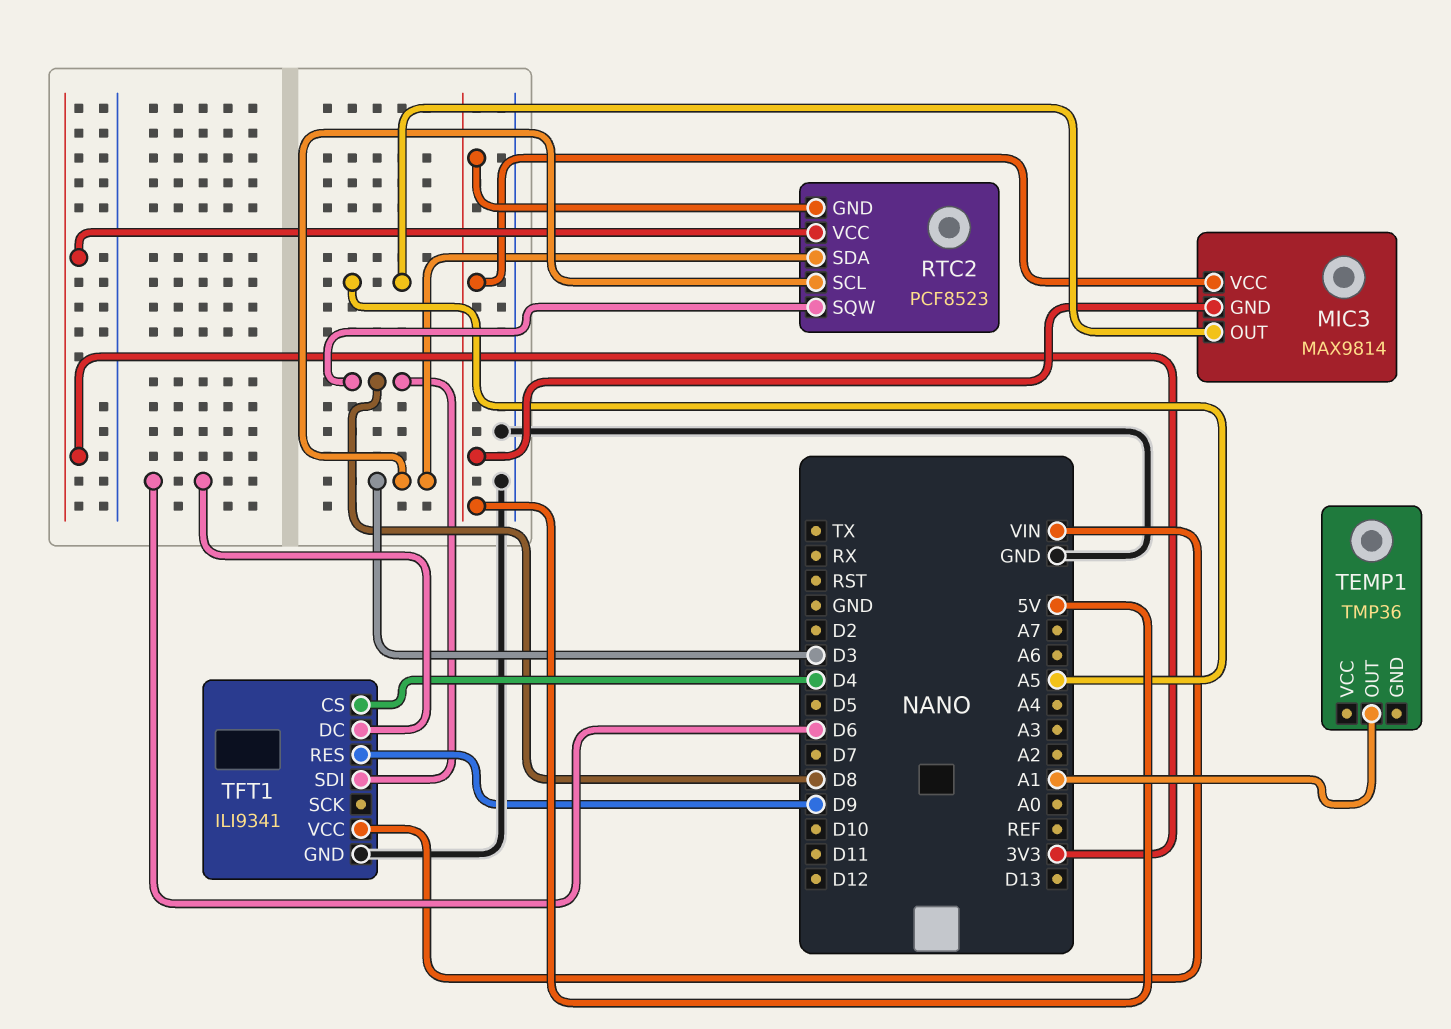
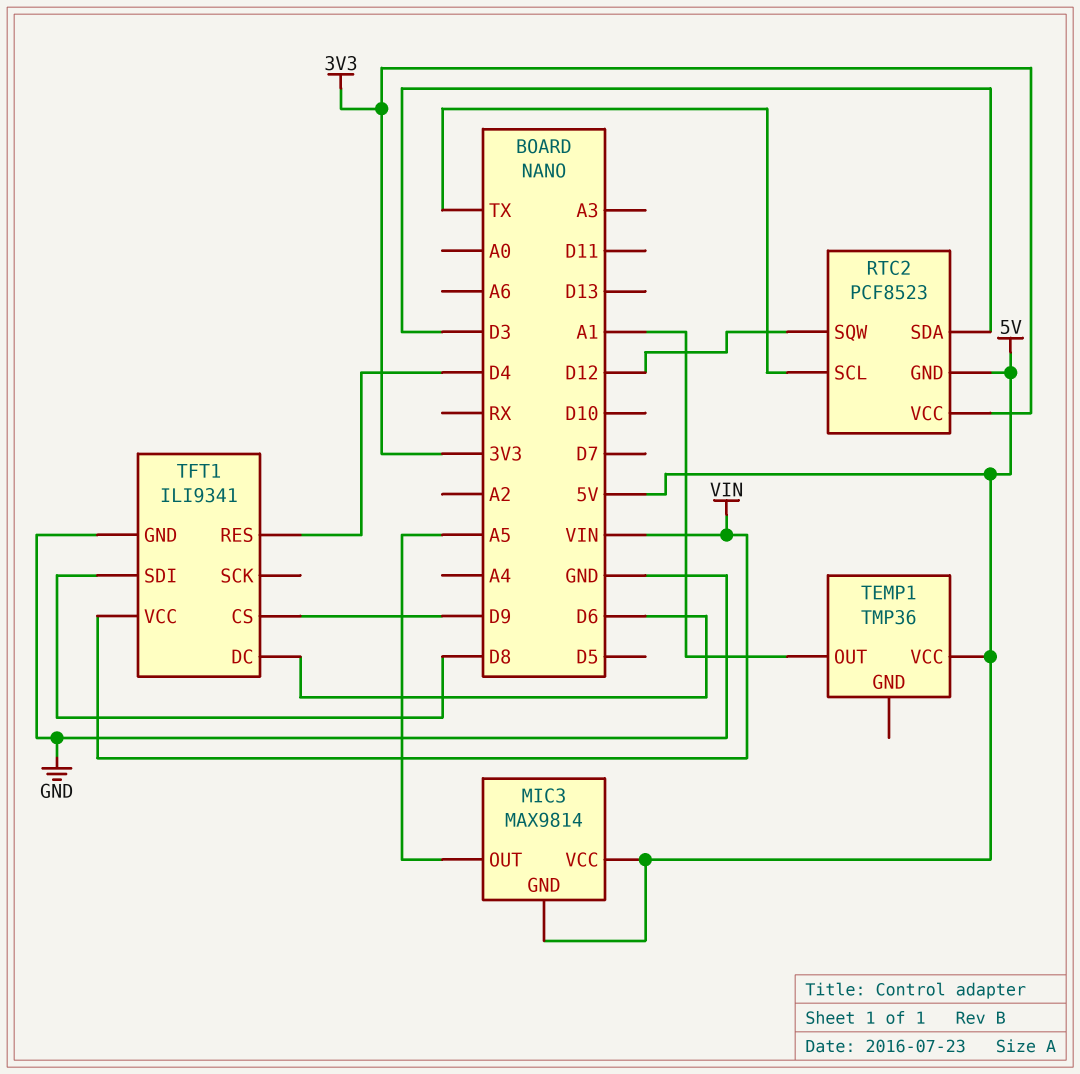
RTC2 pin SCL: D3 -> TX
RTC2 pin SQW: D8 -> D12
TEMP1 pin VCC: none -> 5V
TFT1 pin CS: D4 -> D9
TFT1 pin RES: D9 -> D4

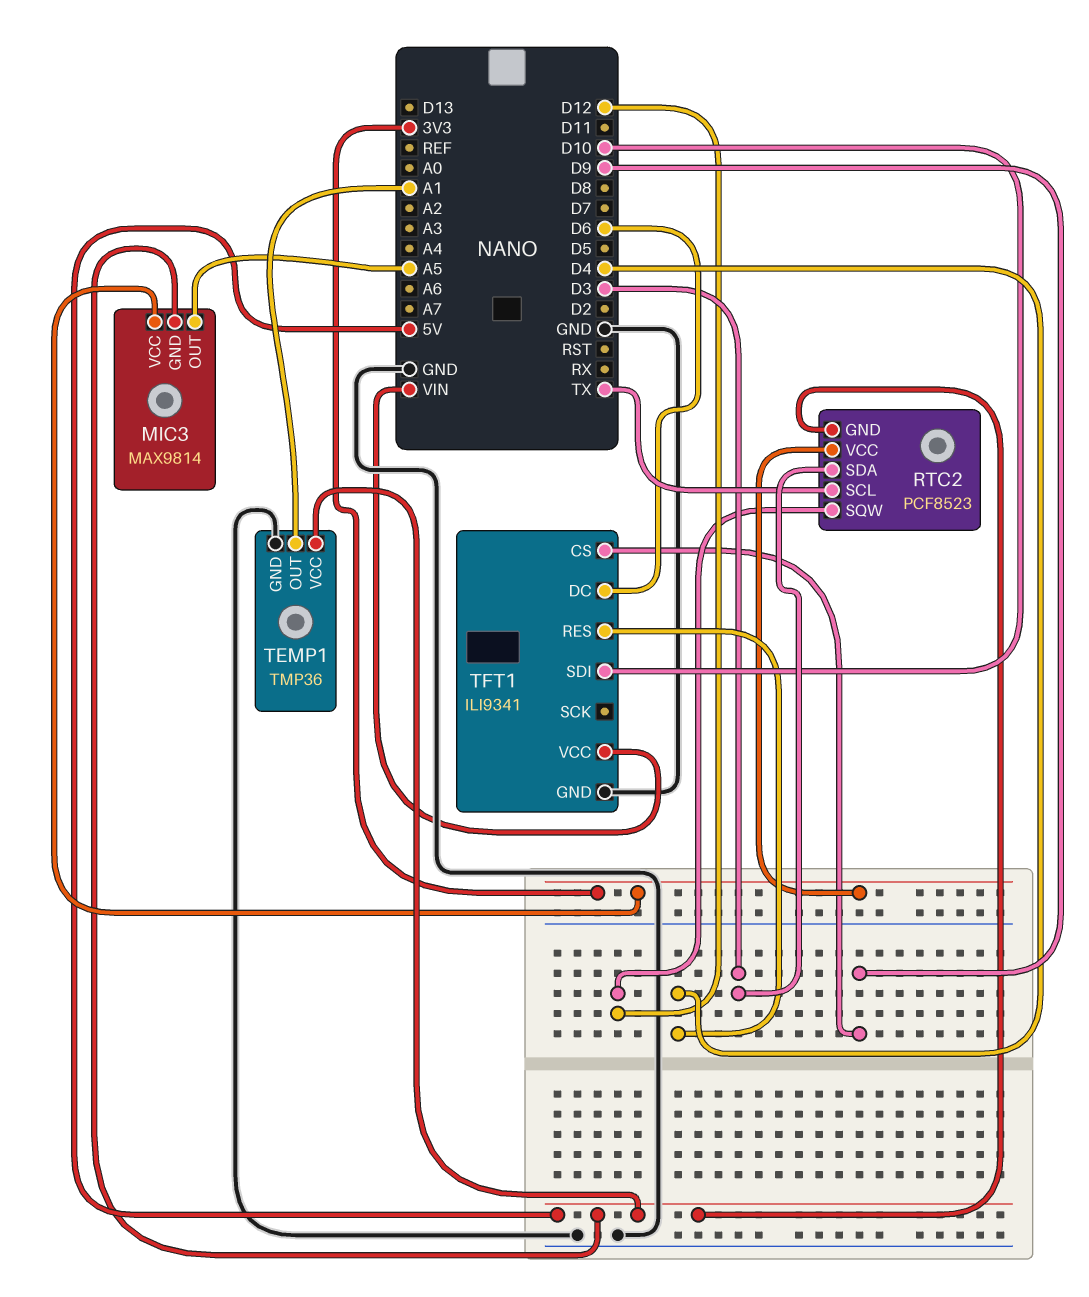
MIC3 pin VCC: 5V -> 3V3
TEMP1 pin GND: none -> GND
TFT1 pin SDI: D8 -> D10

